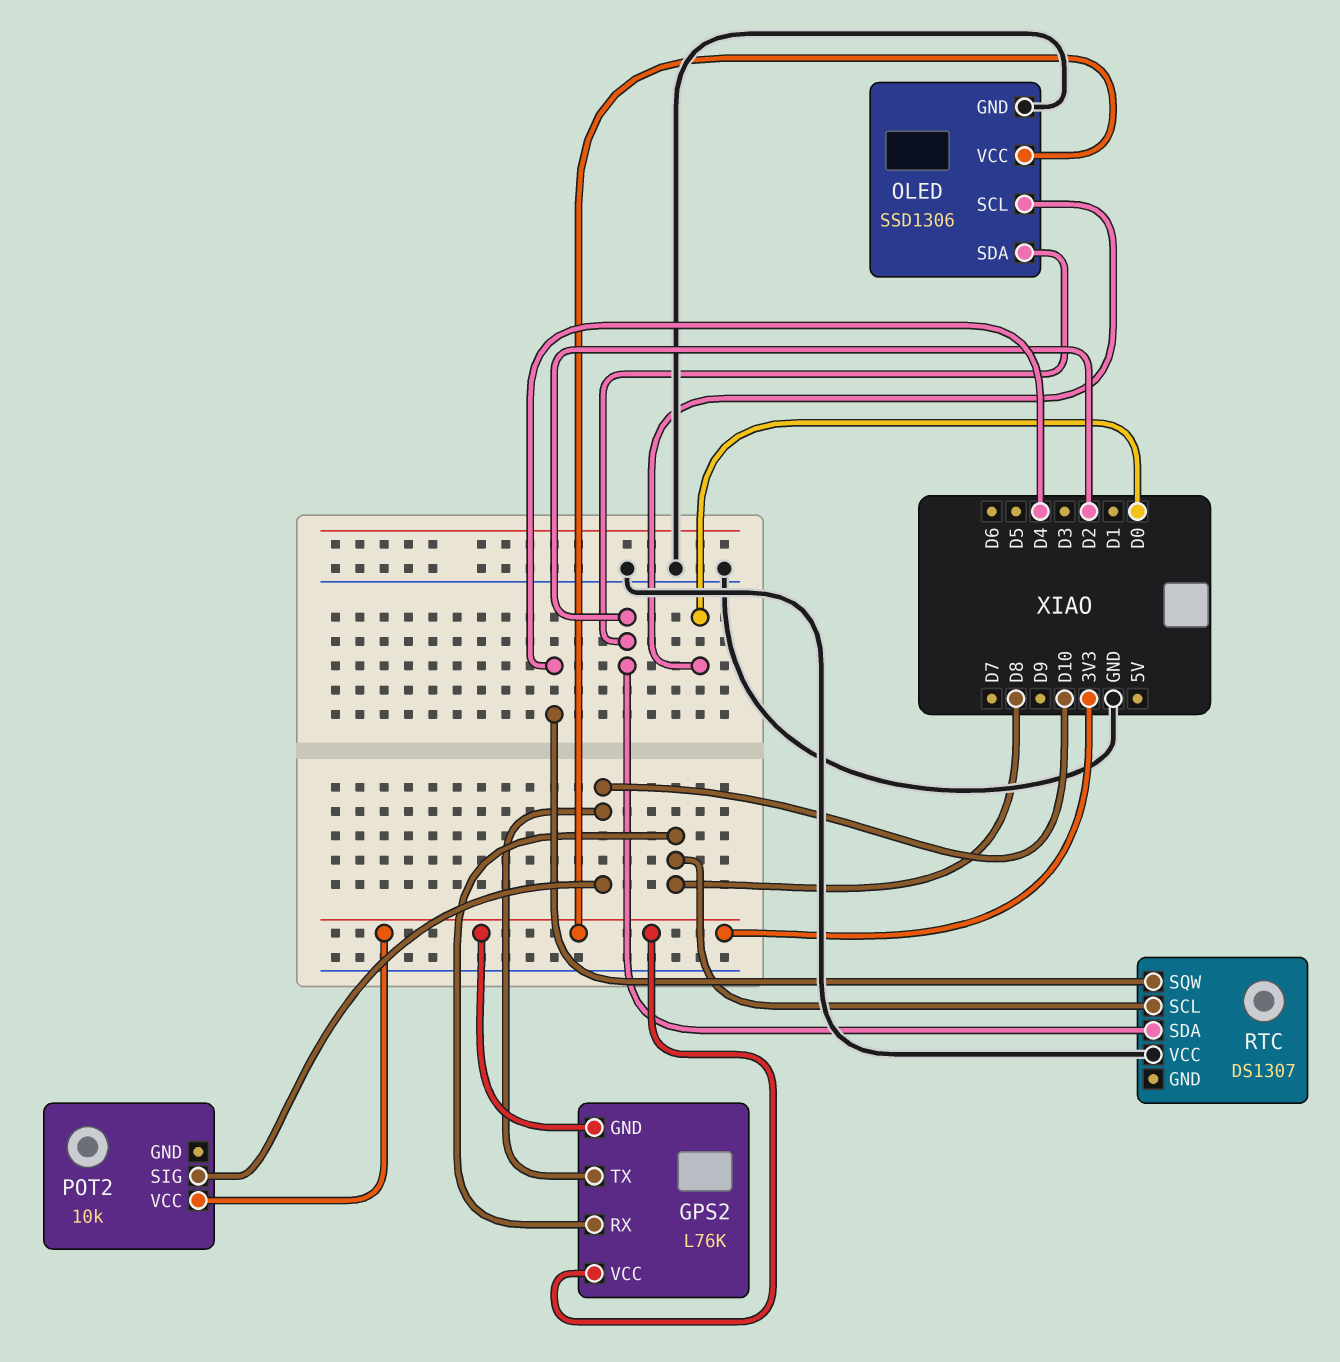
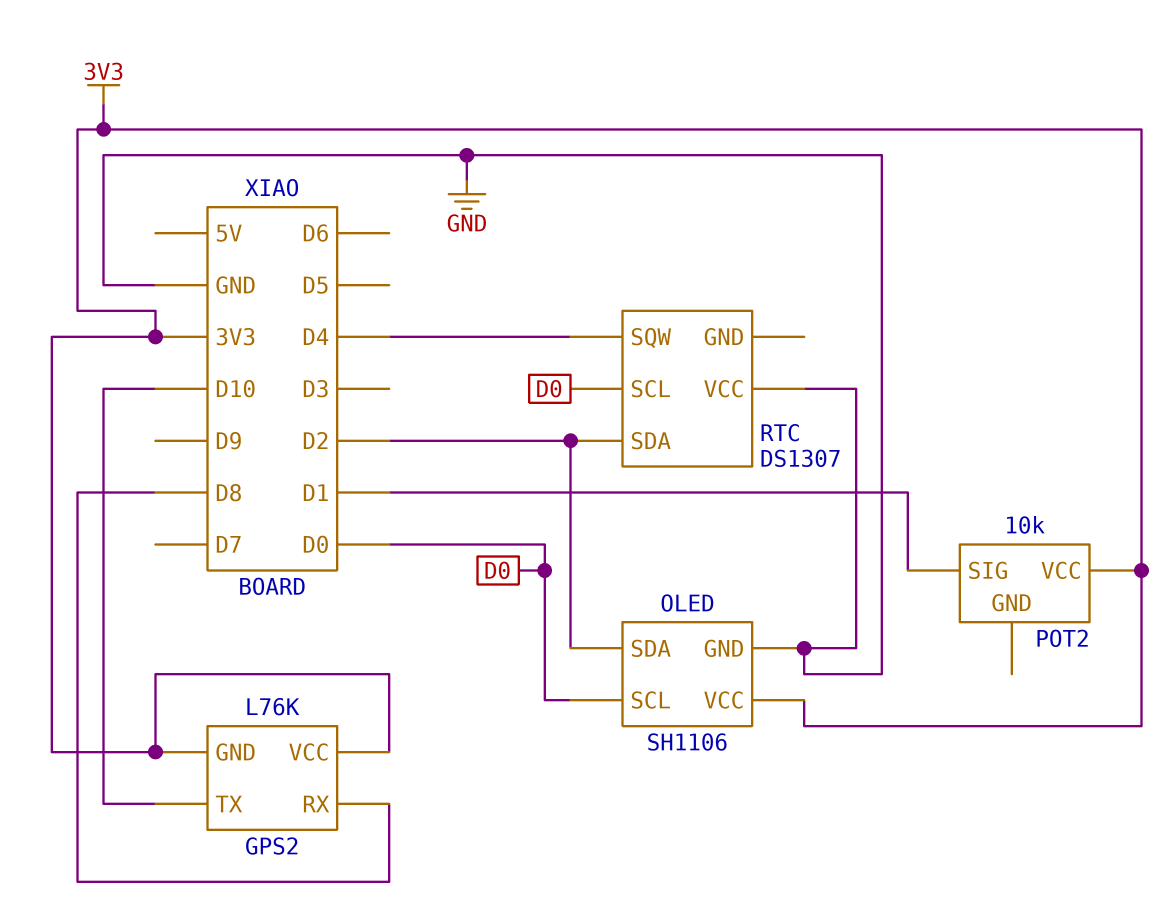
OLED: SSD1306 -> SH1106
POT2 pin SIG: D10 -> D1
RTC pin SCL: D8 -> D0

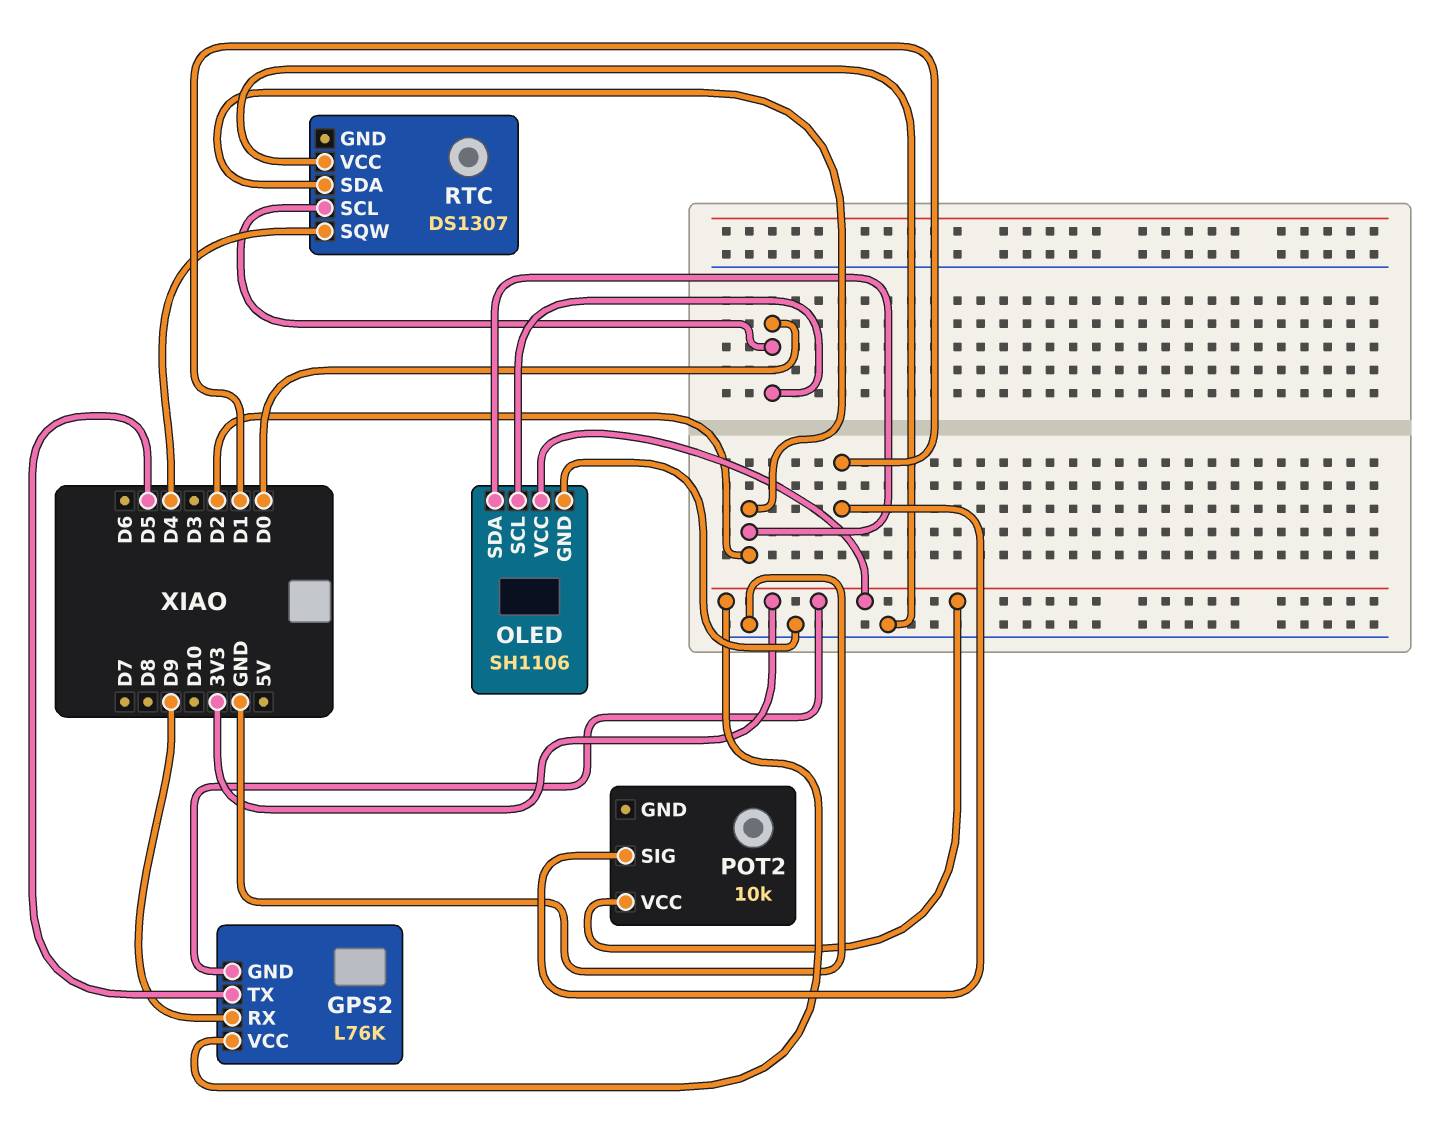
GPS2 pin RX: D8 -> D9
GPS2 pin TX: D10 -> D5

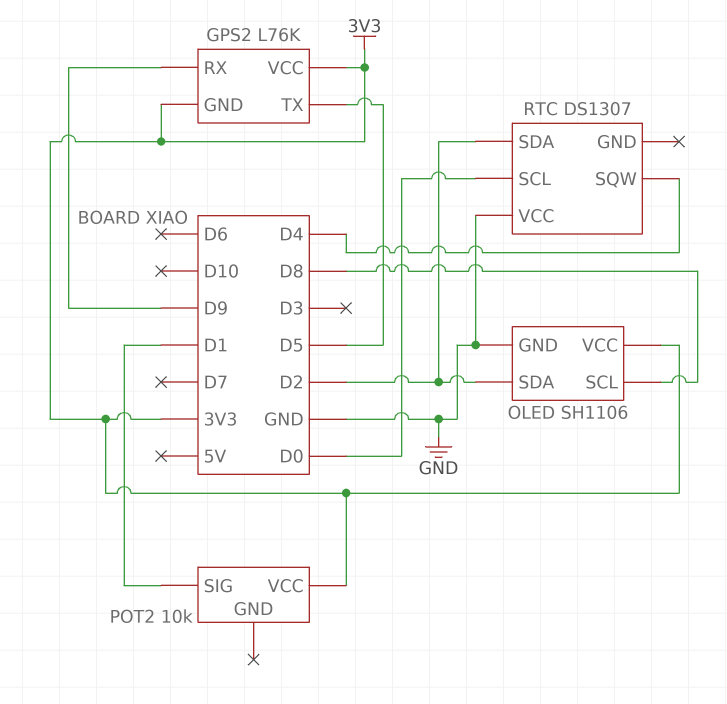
OLED pin SCL: D0 -> D8

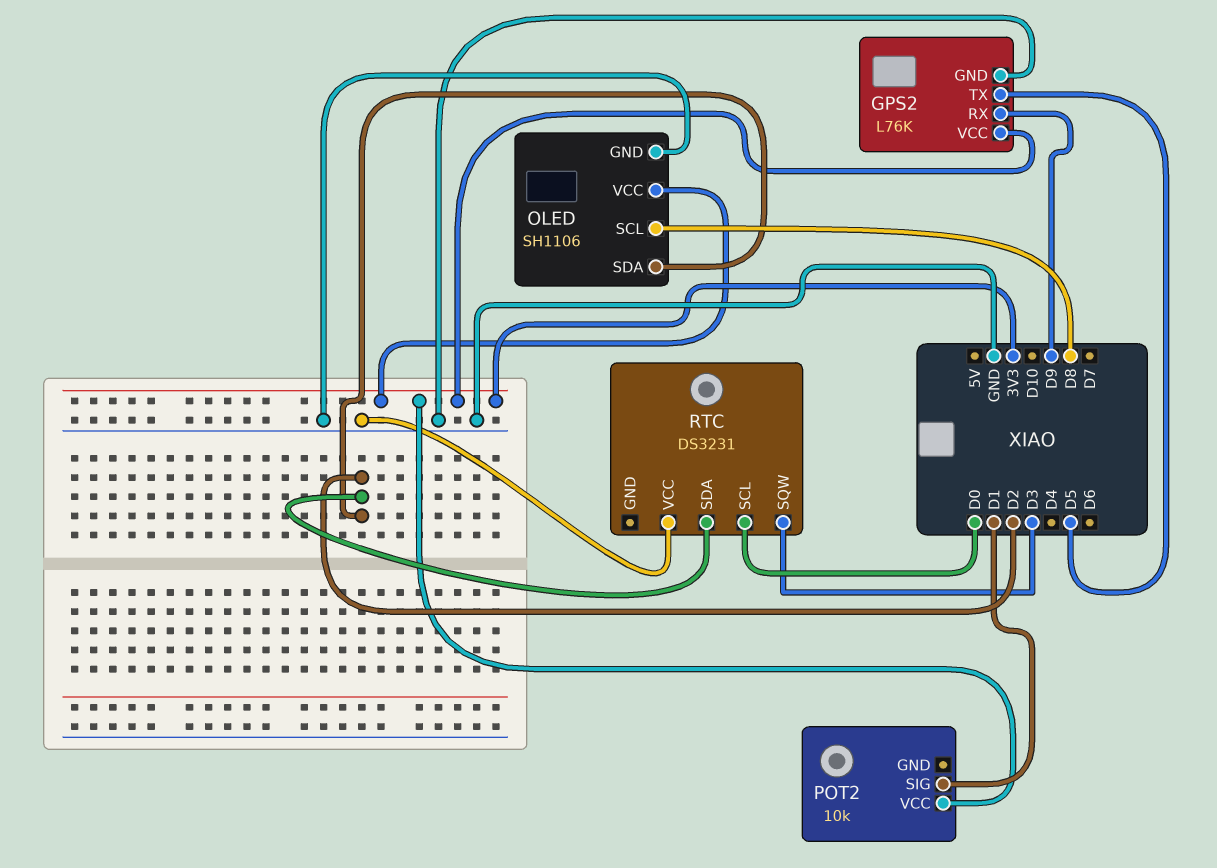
GPS2 pin GND: 3V3 -> GND
RTC: DS1307 -> DS3231
RTC pin SQW: D4 -> D3

